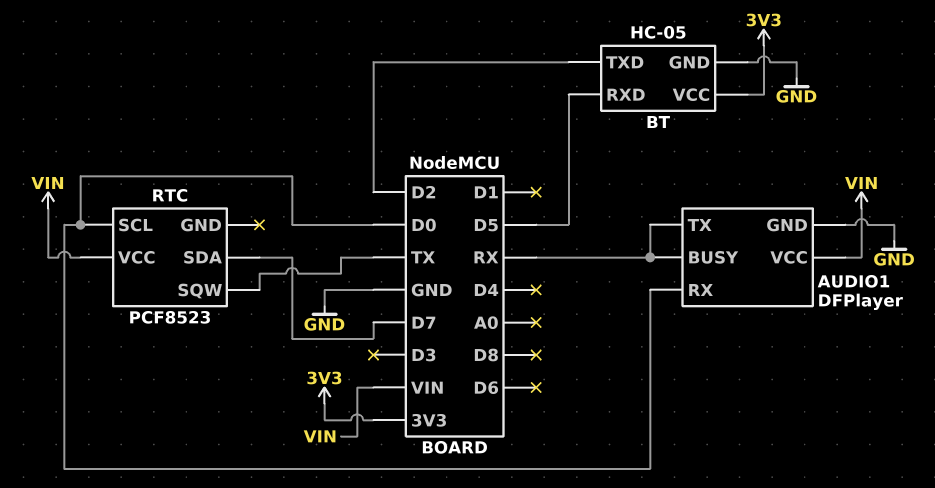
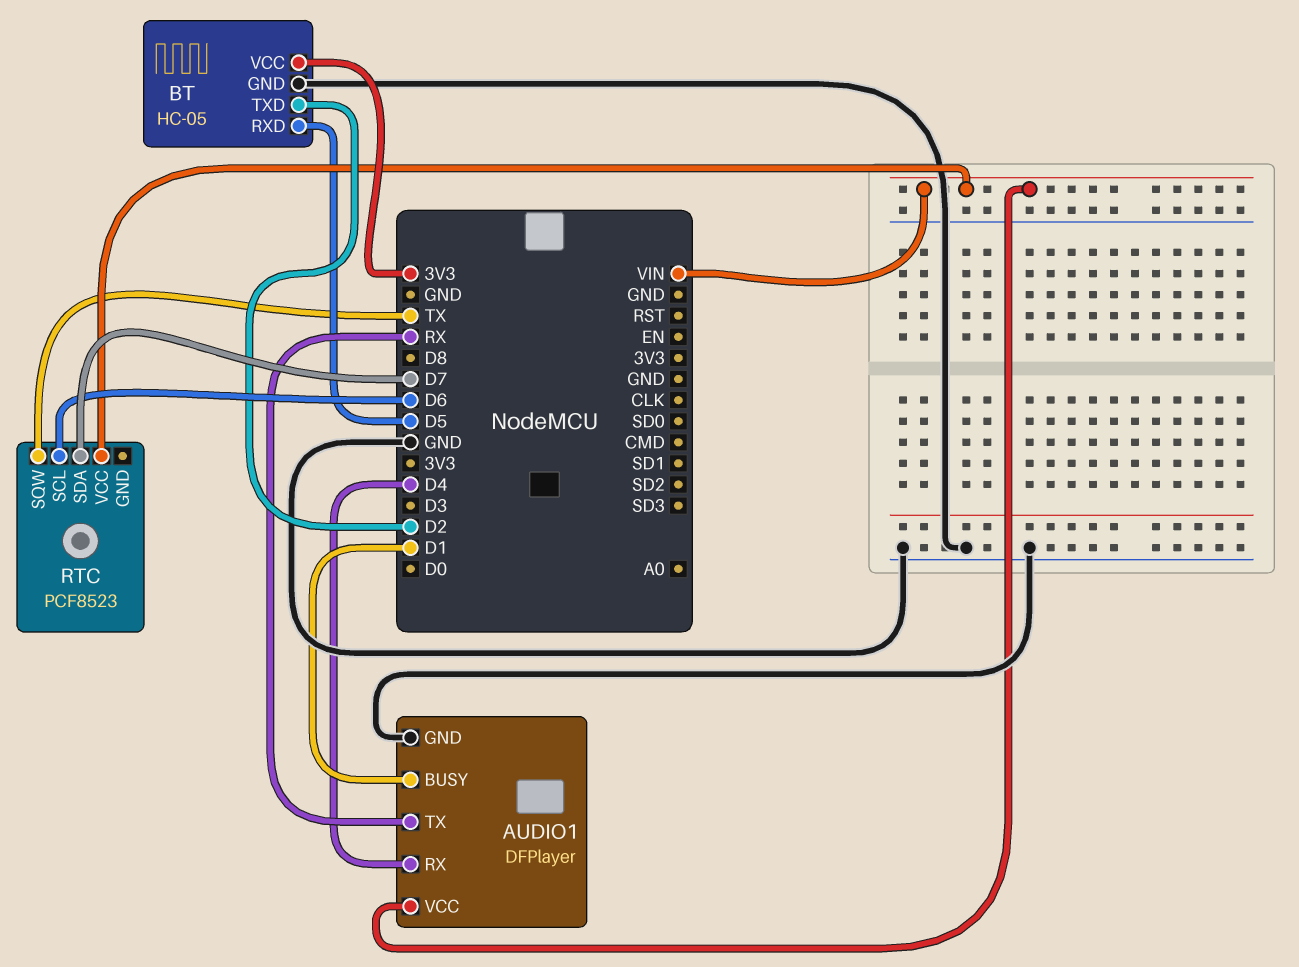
AUDIO1 pin BUSY: RX -> D1
AUDIO1 pin RX: D0 -> D4
RTC pin SCL: D0 -> D6

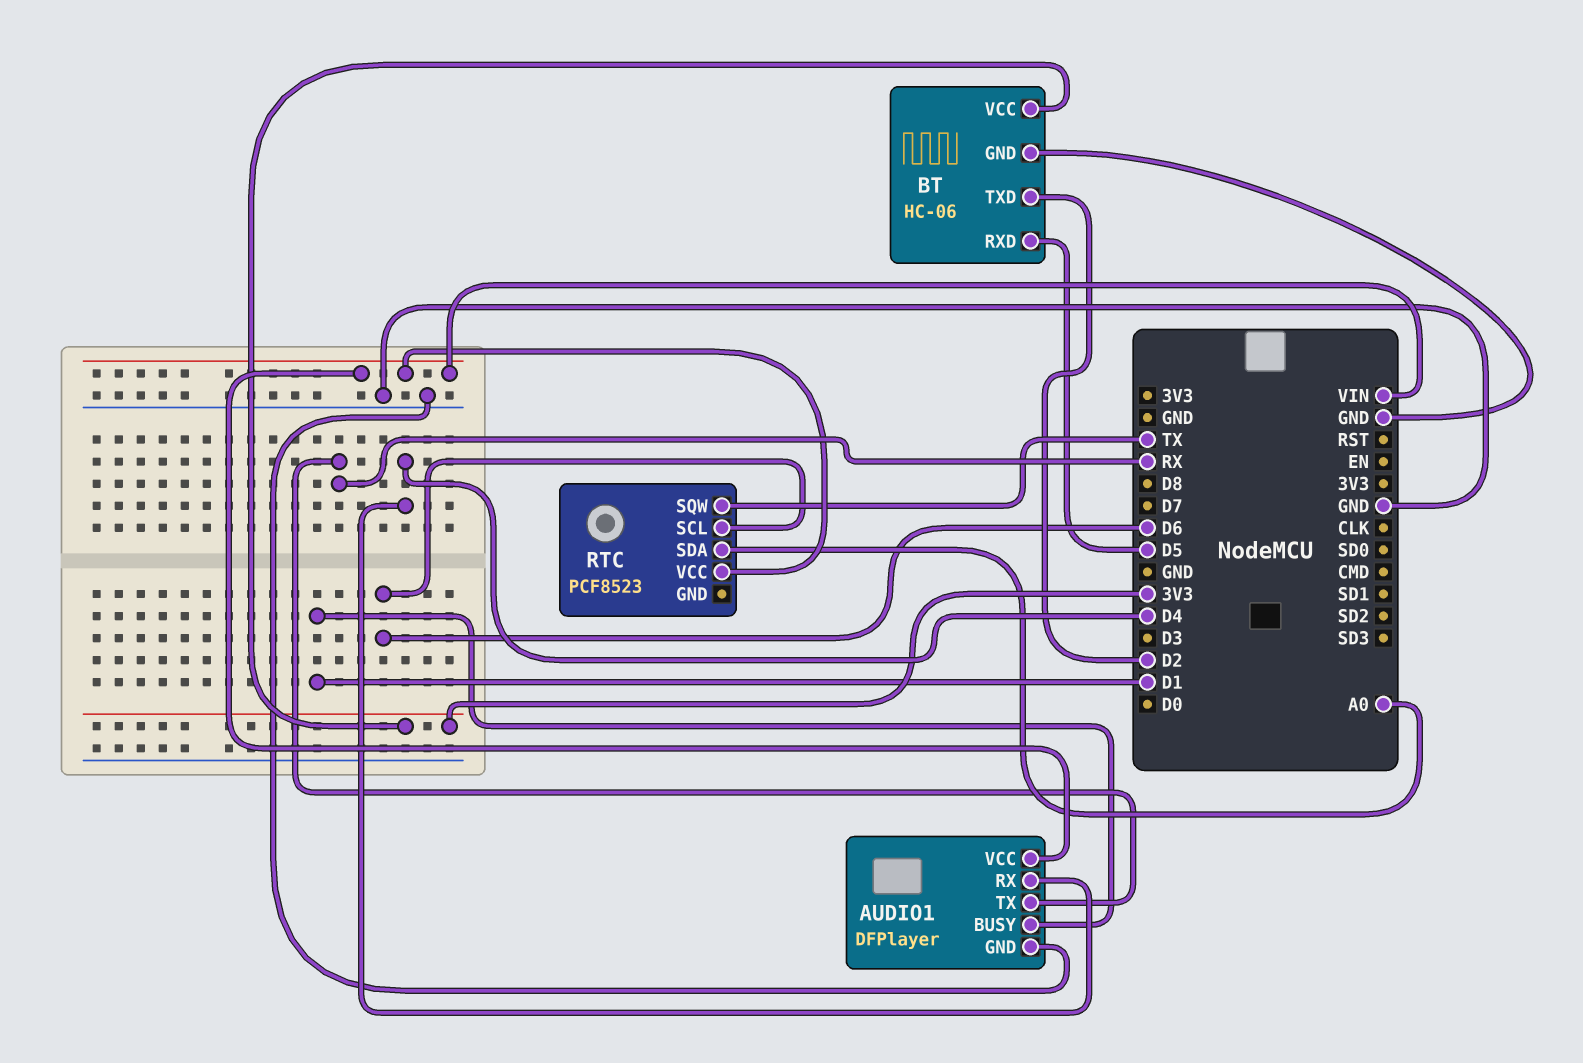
BT: HC-05 -> HC-06
RTC pin SDA: D7 -> A0

